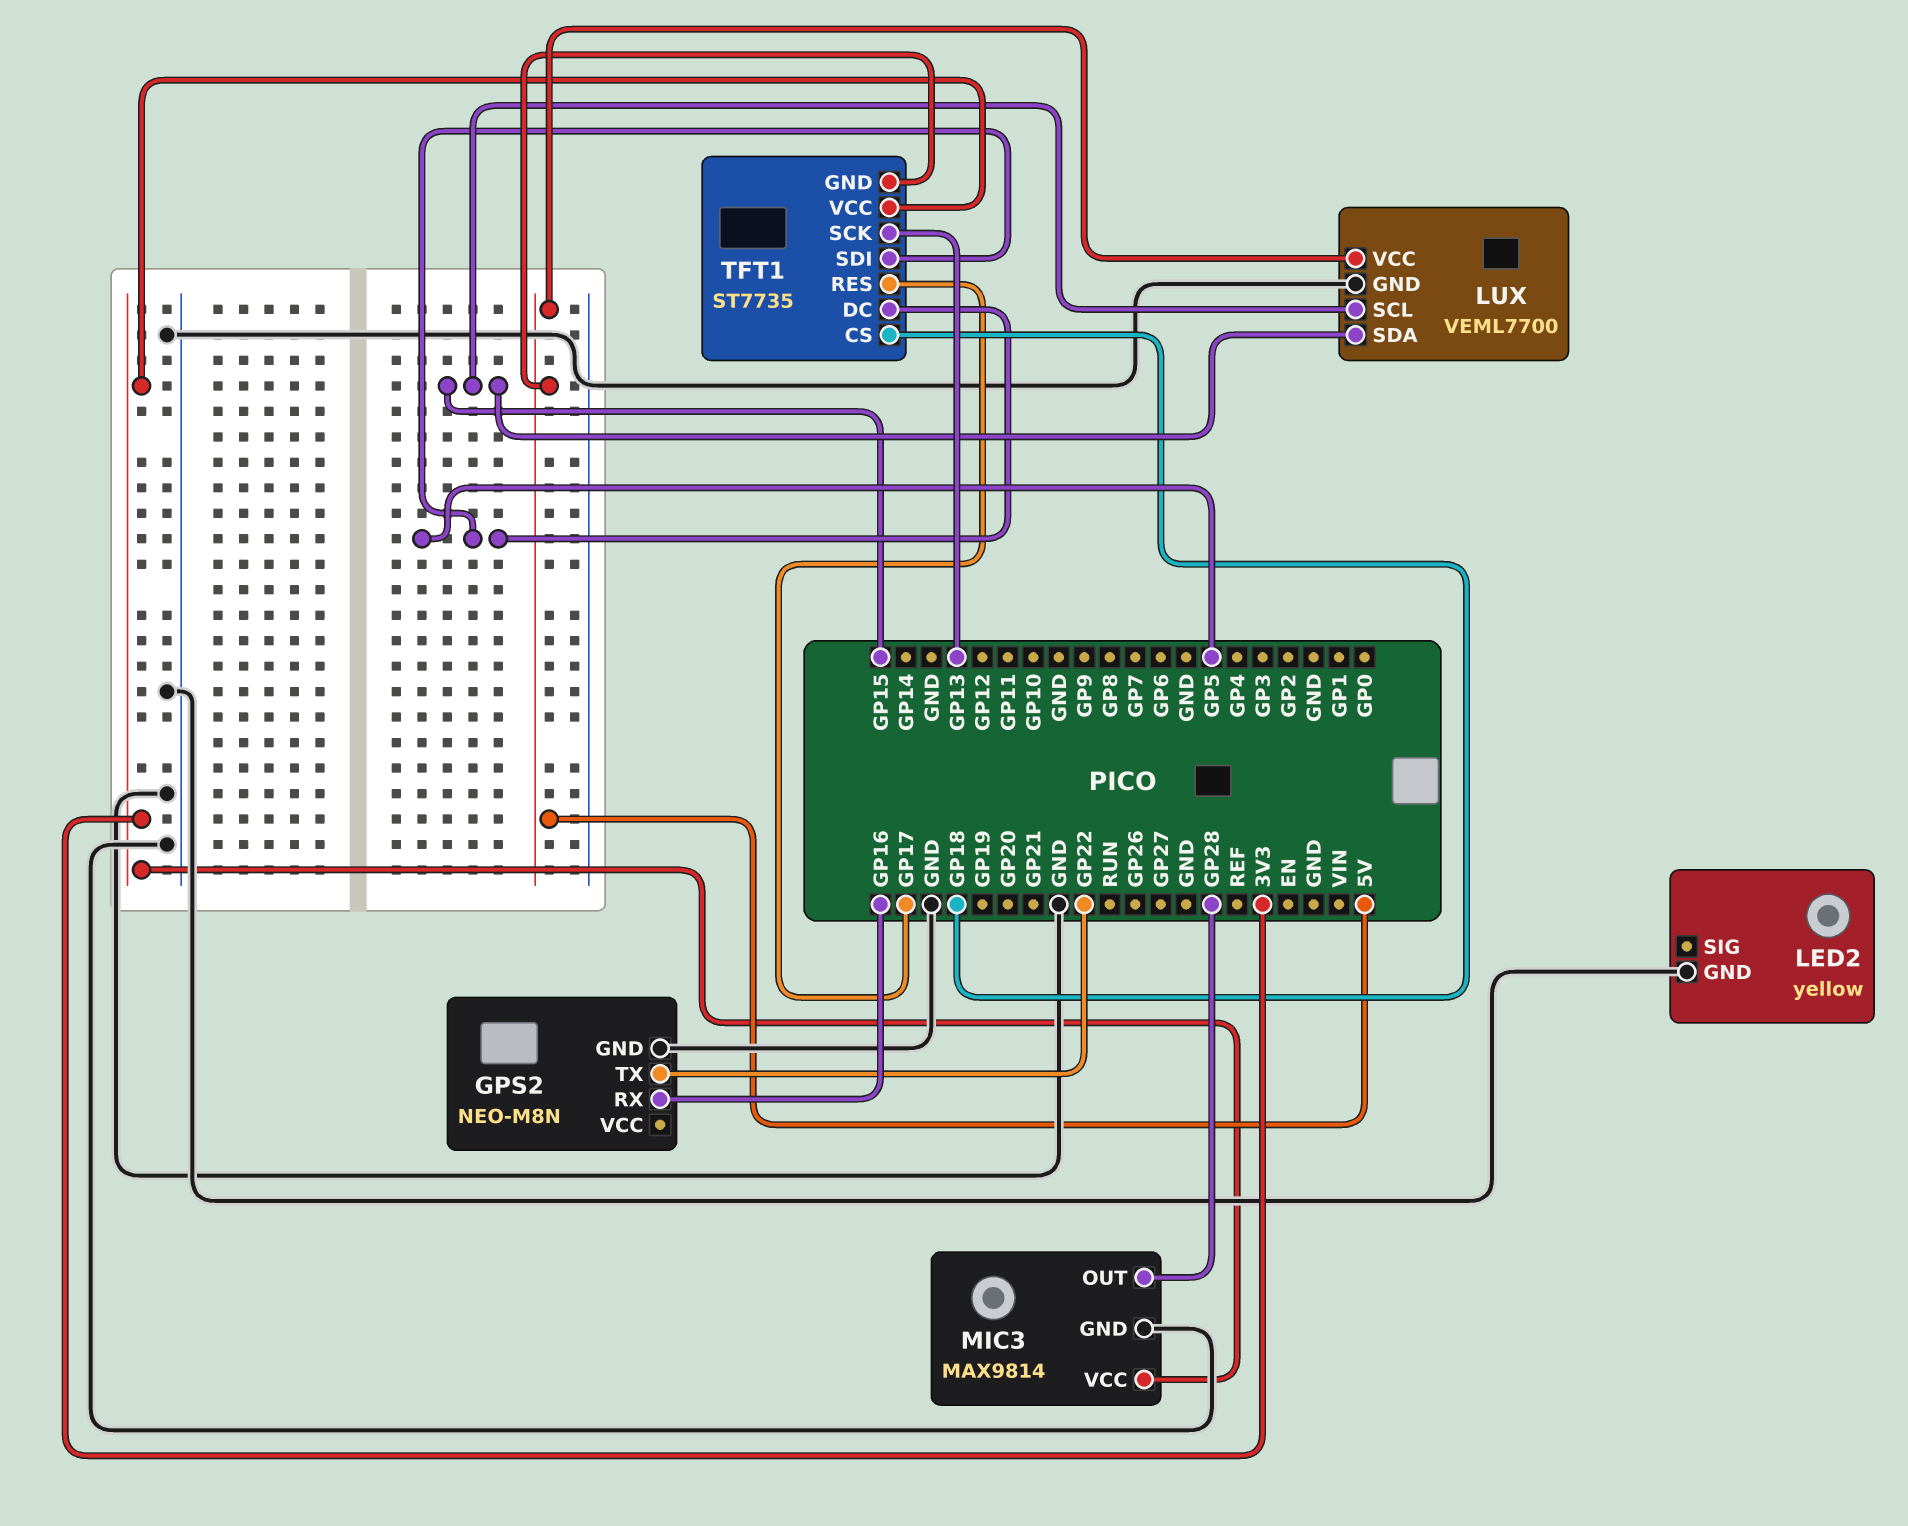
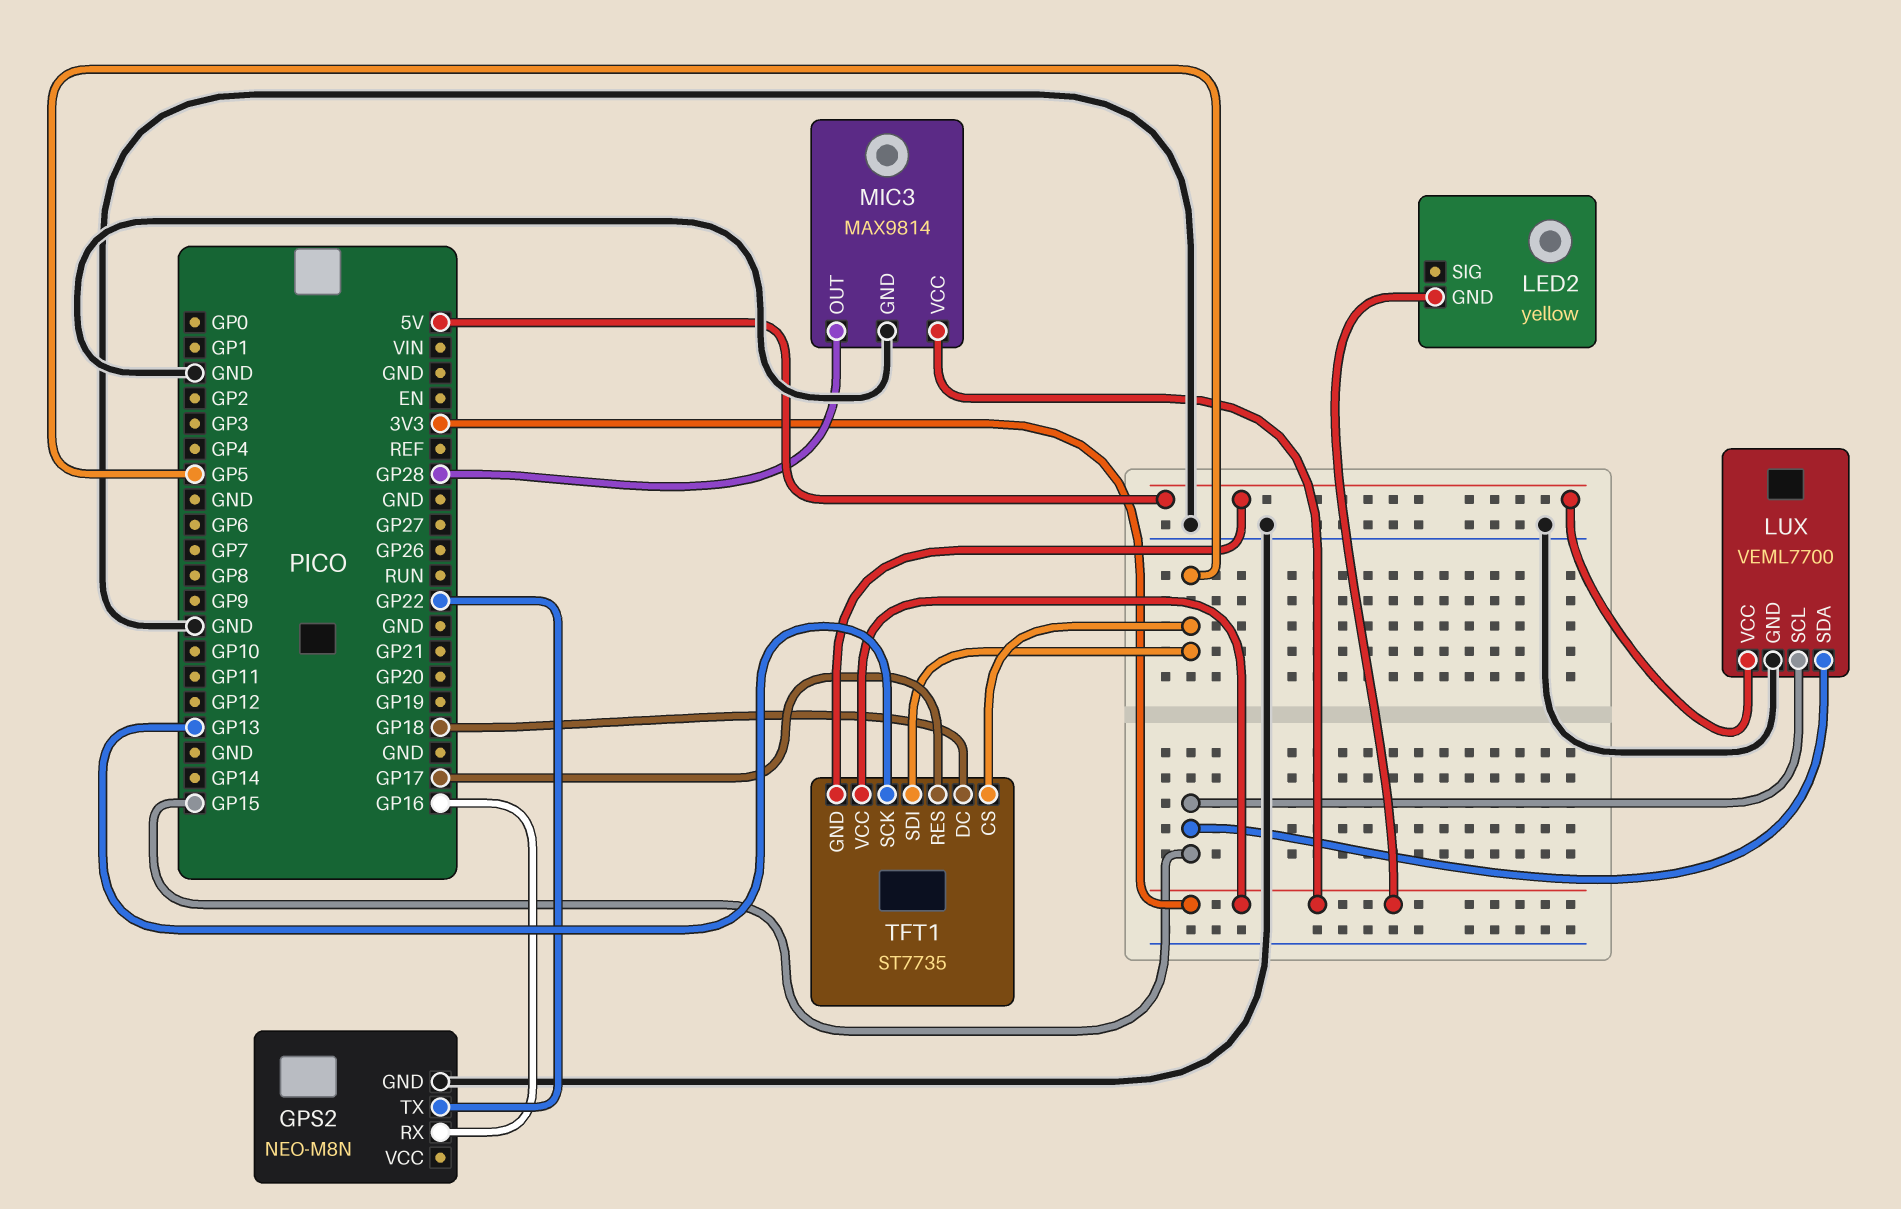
LED2 pin GND: GND -> 3V3
TFT1 pin CS: GP18 -> GP5
TFT1 pin DC: GP5 -> GP18

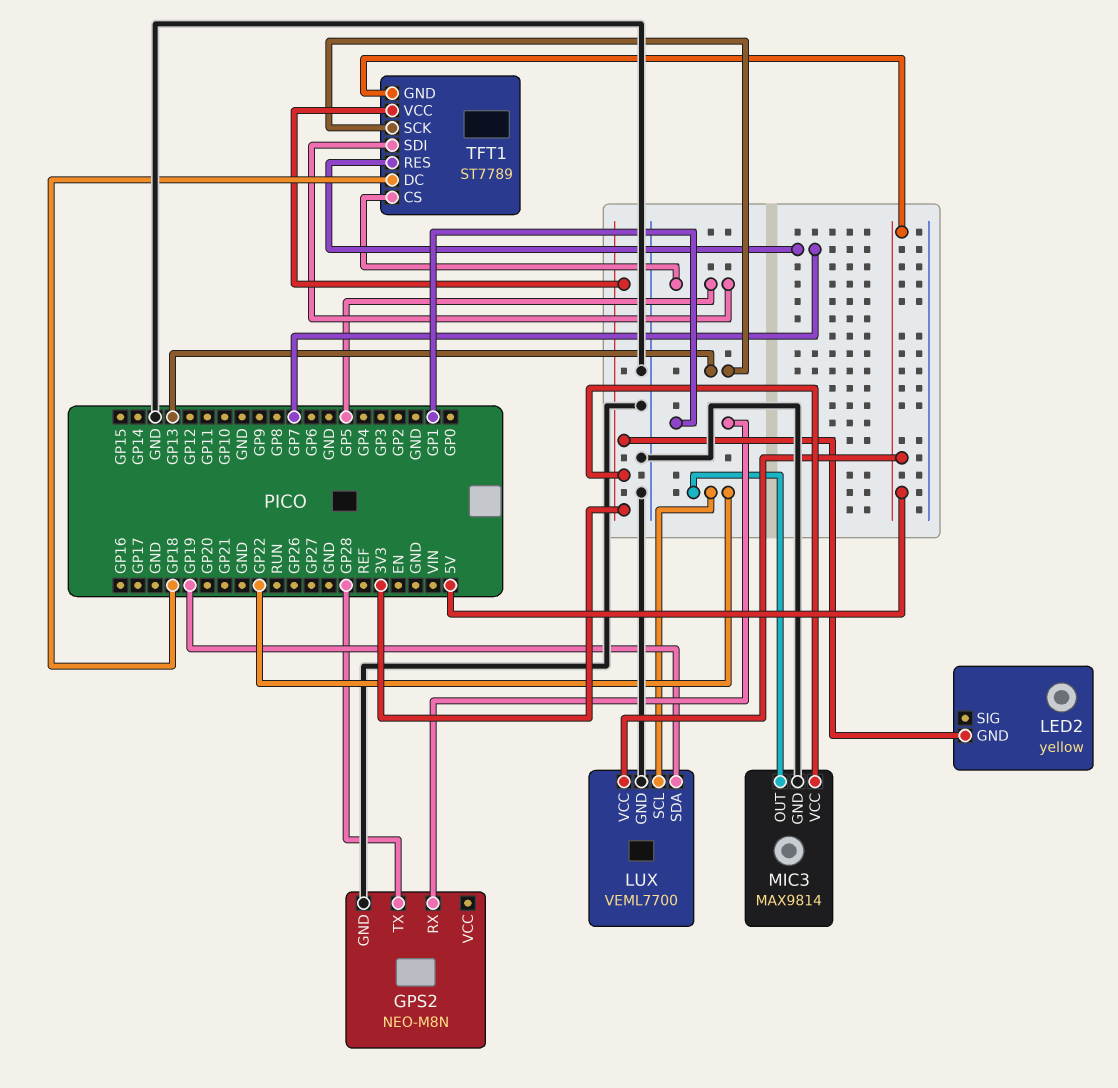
GPS2 pin RX: GP16 -> GP1
GPS2 pin TX: GP22 -> GP28
LUX pin SCL: GP15 -> GP22
LUX pin SDA: GP15 -> GP19
MIC3 pin OUT: GP28 -> GP22
TFT1: ST7735 -> ST7789
TFT1 pin RES: GP17 -> GP7

